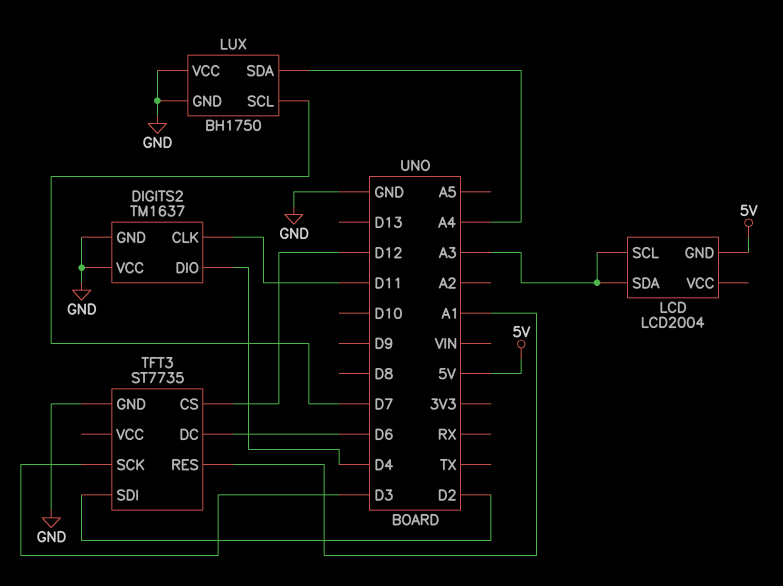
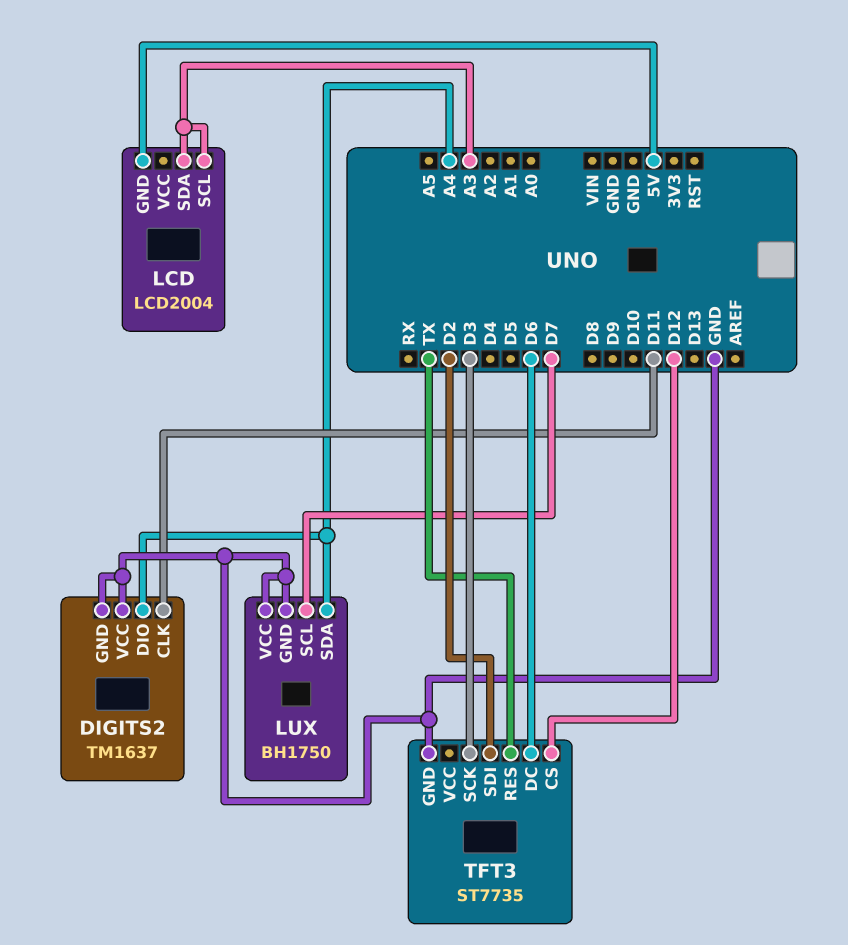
DIGITS2 pin DIO: D4 -> A4
TFT3 pin RES: A1 -> TX

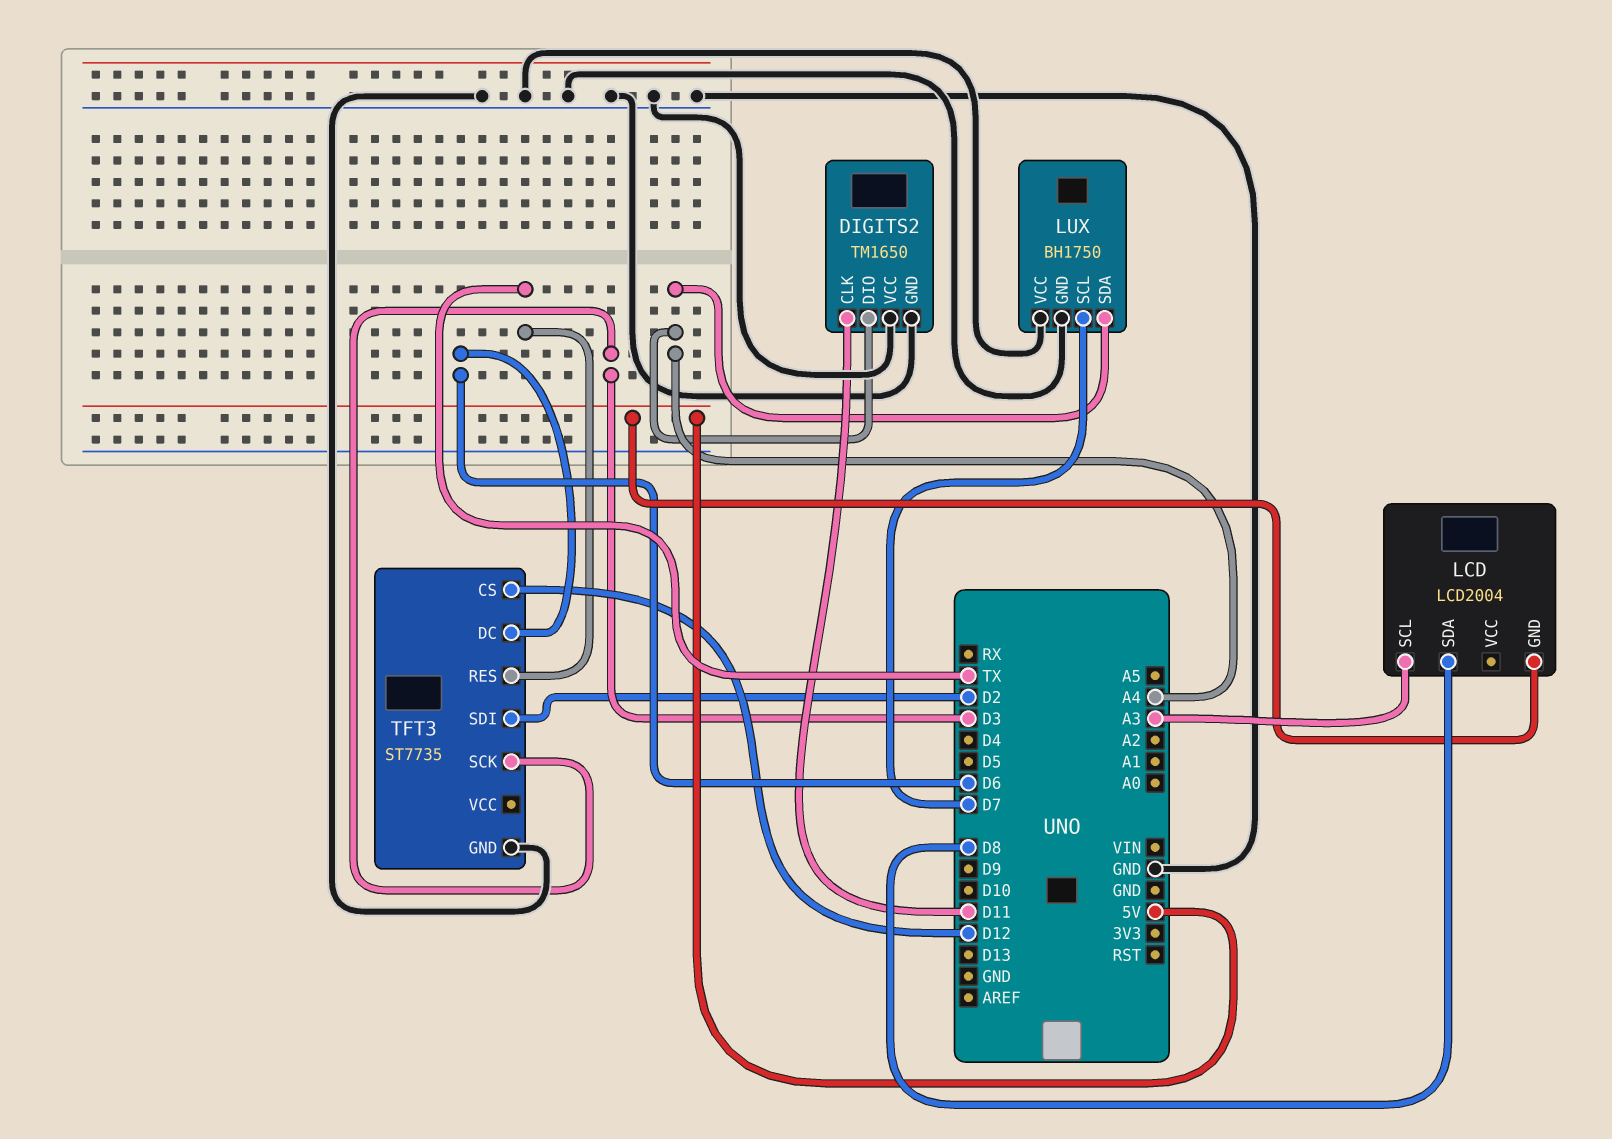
DIGITS2: TM1637 -> TM1650
LCD pin SDA: A3 -> D8

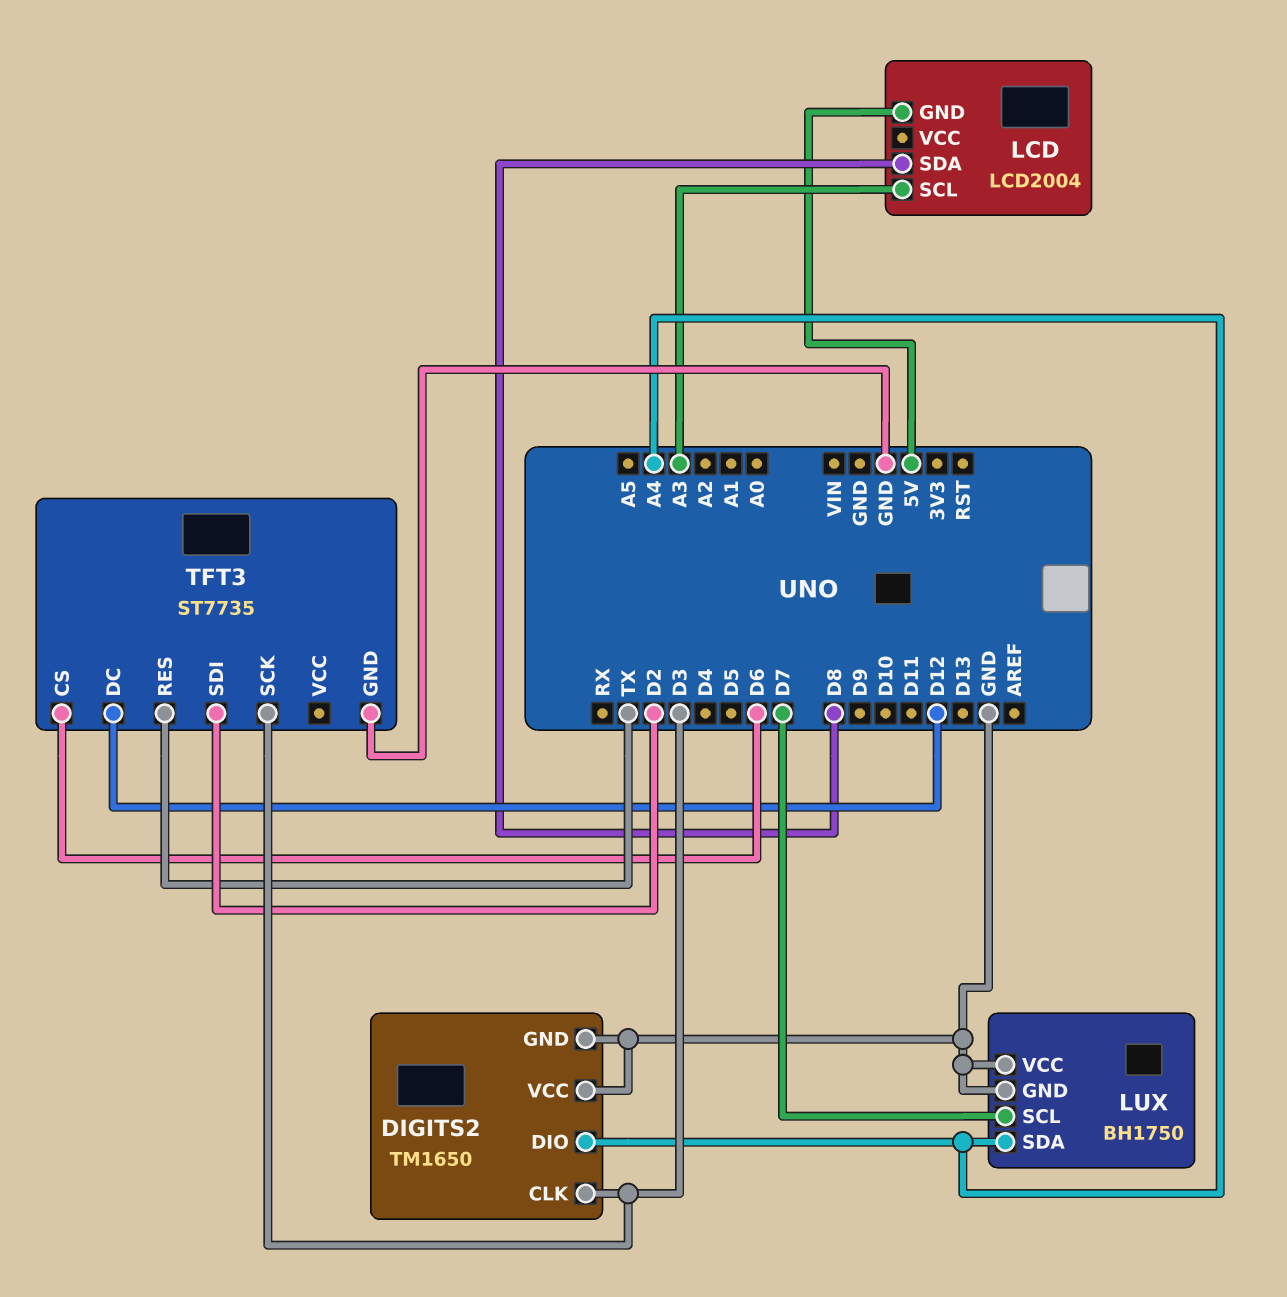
DIGITS2 pin CLK: D11 -> D3
TFT3 pin CS: D12 -> D6
TFT3 pin DC: D6 -> D12

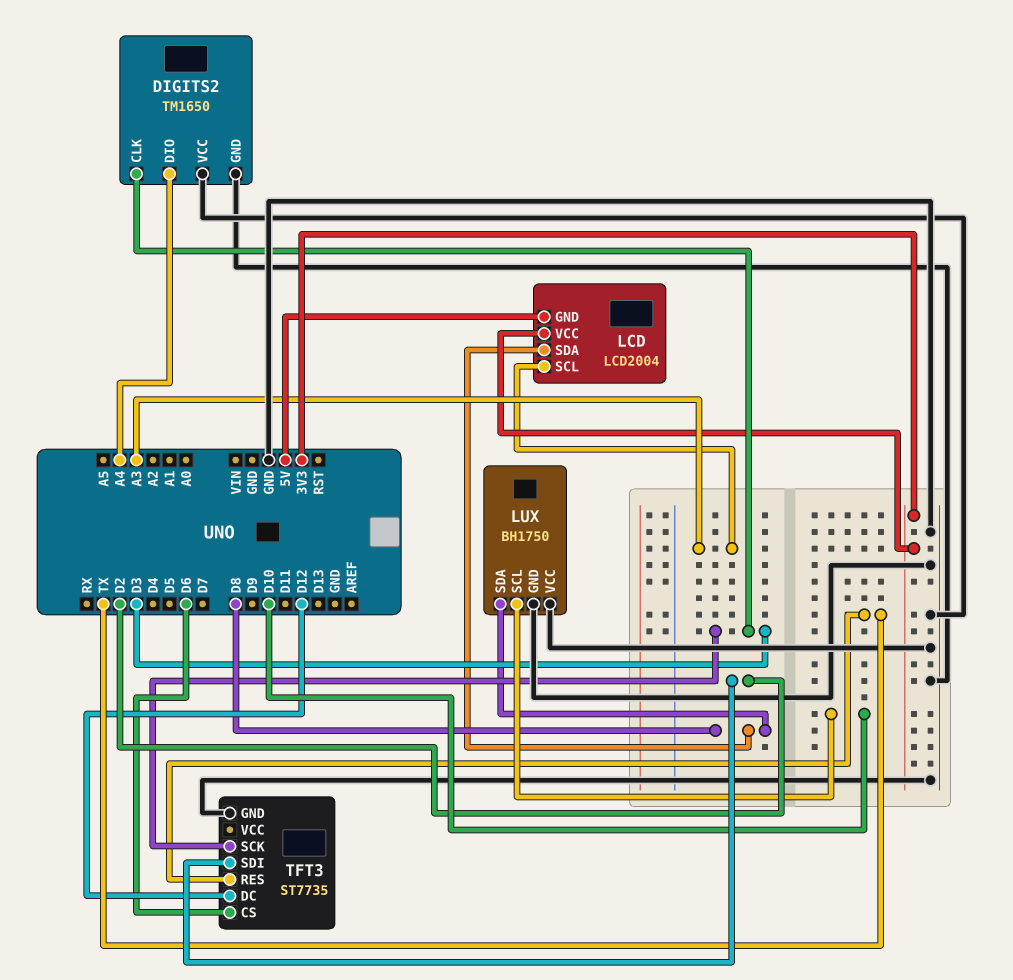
LCD pin VCC: none -> 3V3
LUX pin SCL: D7 -> D10
LUX pin SDA: A4 -> D8

